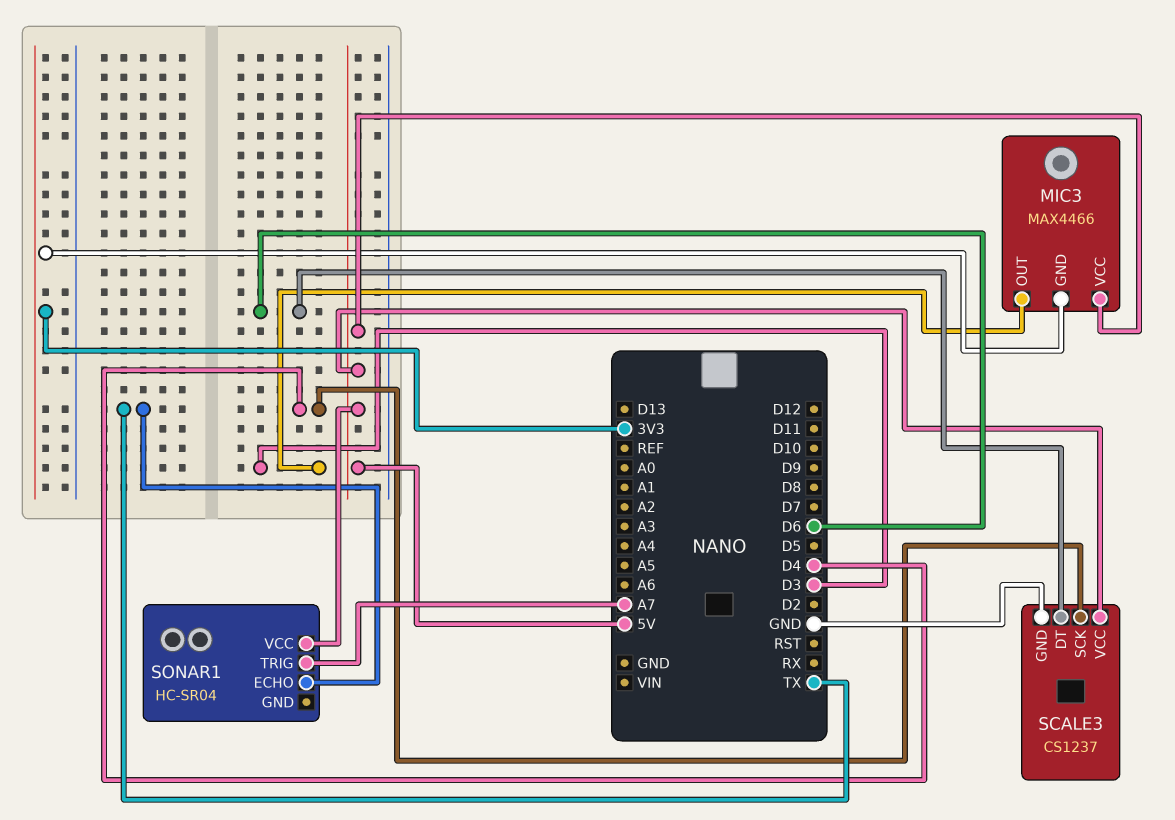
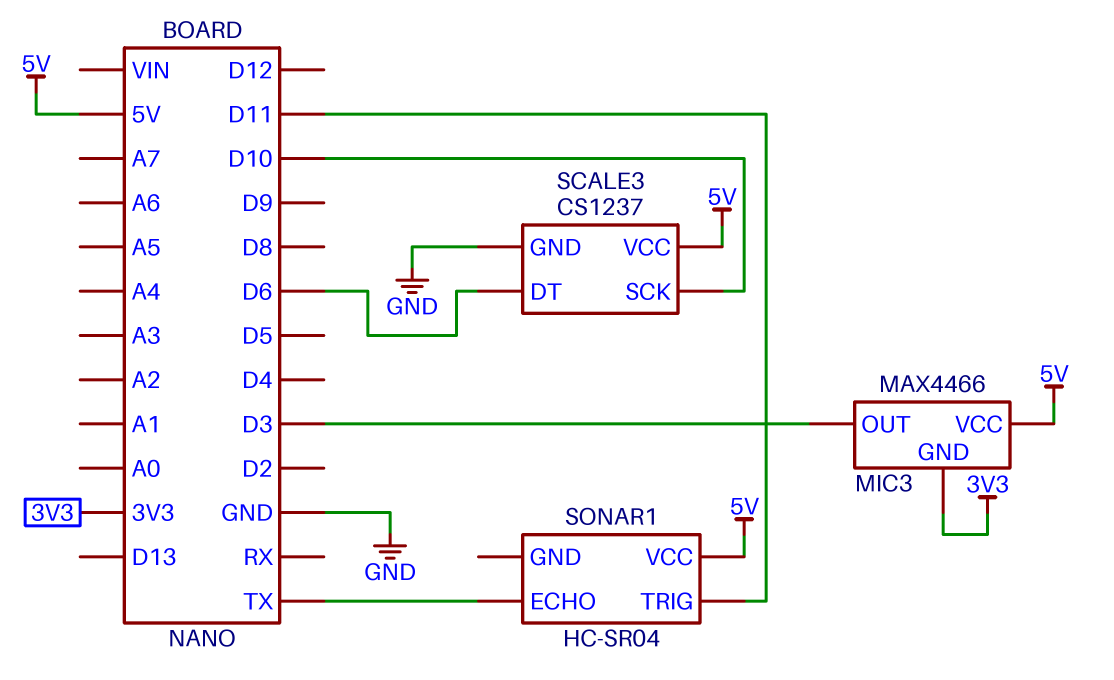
SCALE3 pin SCK: D4 -> D10
SONAR1 pin TRIG: A7 -> D11

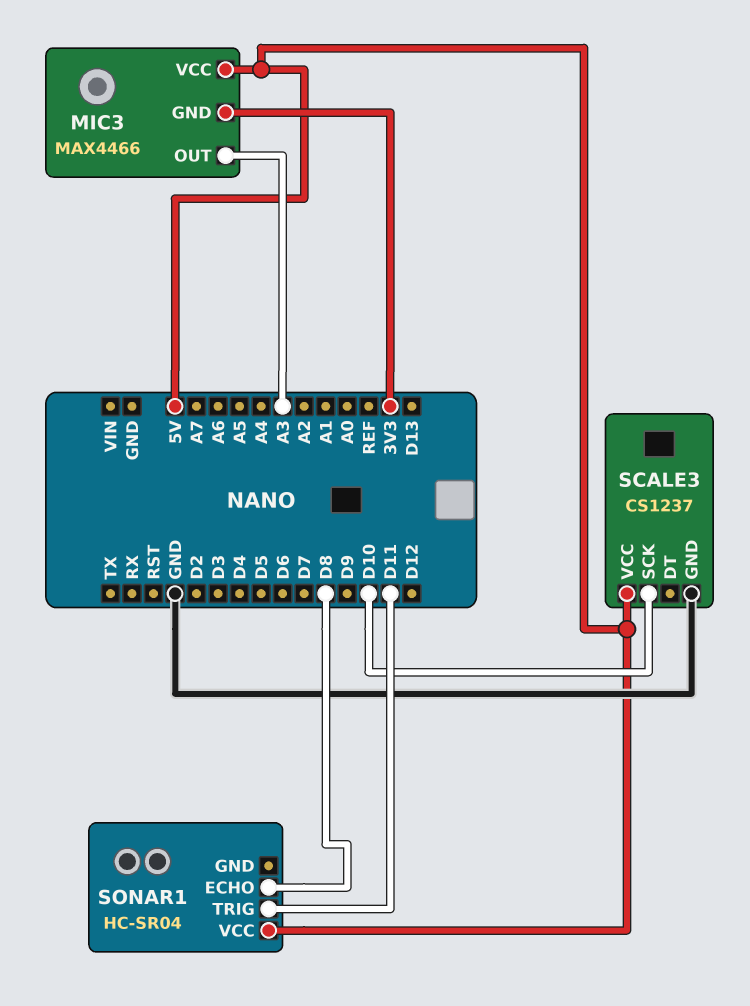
MIC3 pin OUT: D3 -> A3
SCALE3 pin DT: D6 -> none
SONAR1 pin ECHO: TX -> D8

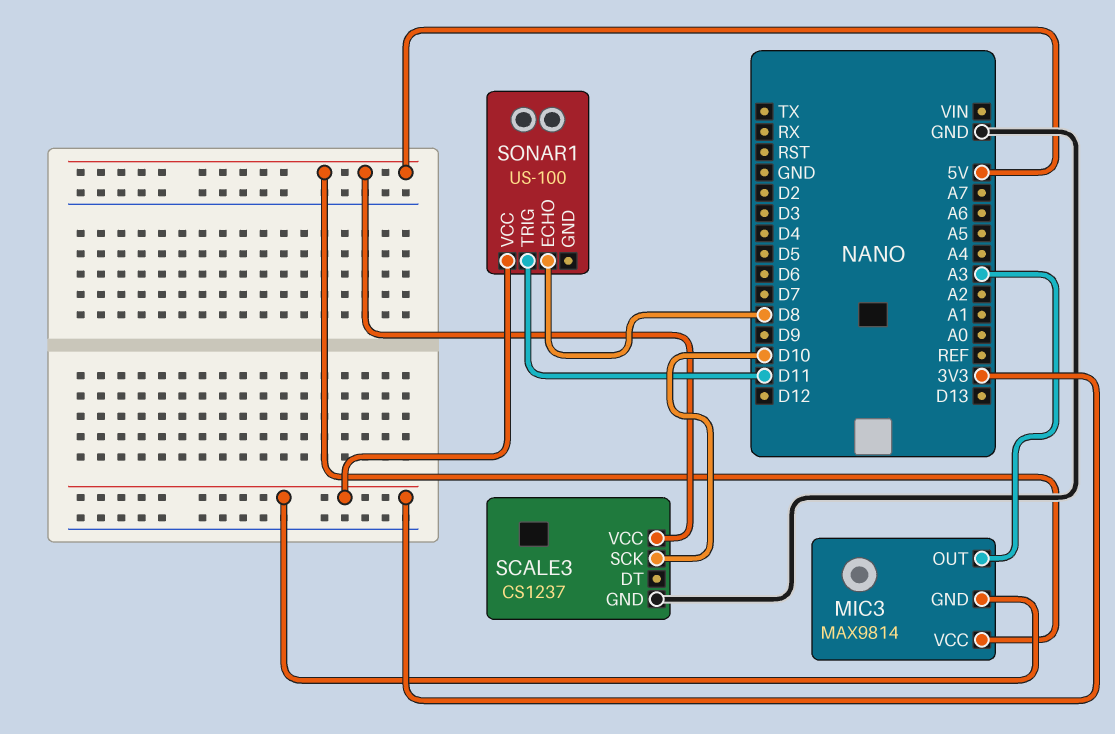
MIC3: MAX4466 -> MAX9814
SONAR1: HC-SR04 -> US-100
SONAR1 pin VCC: 5V -> 3V3

